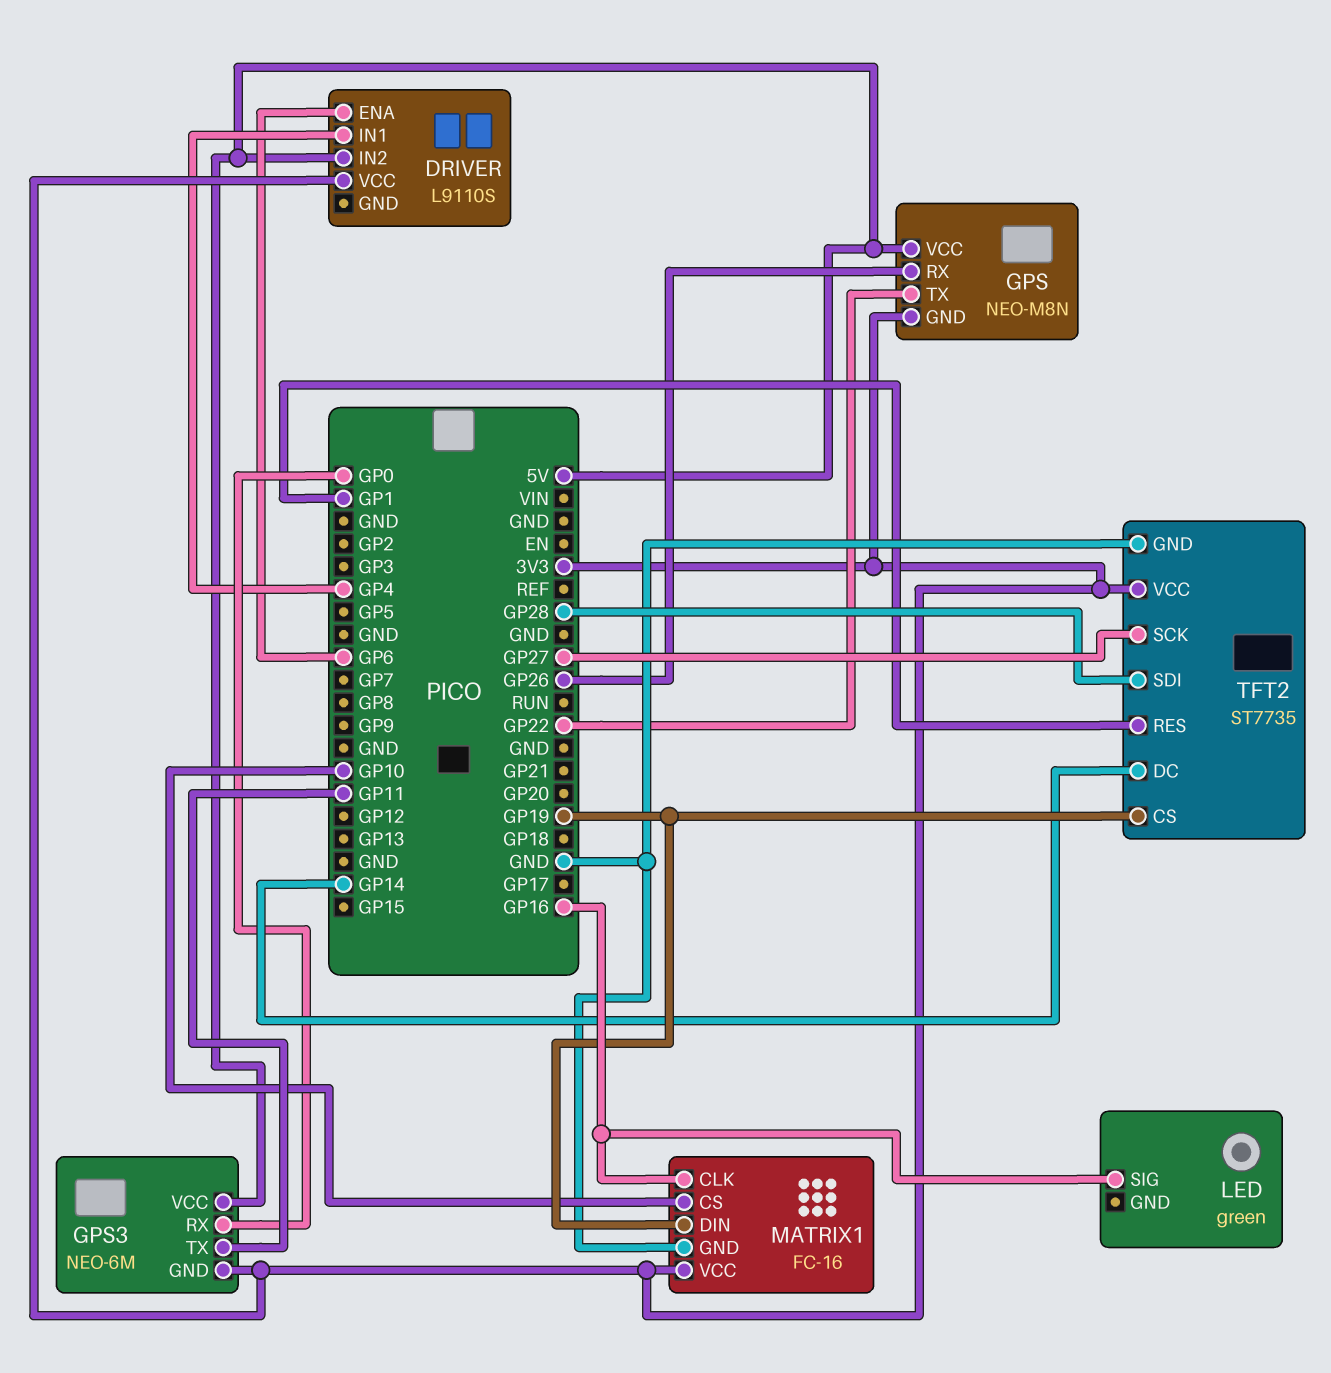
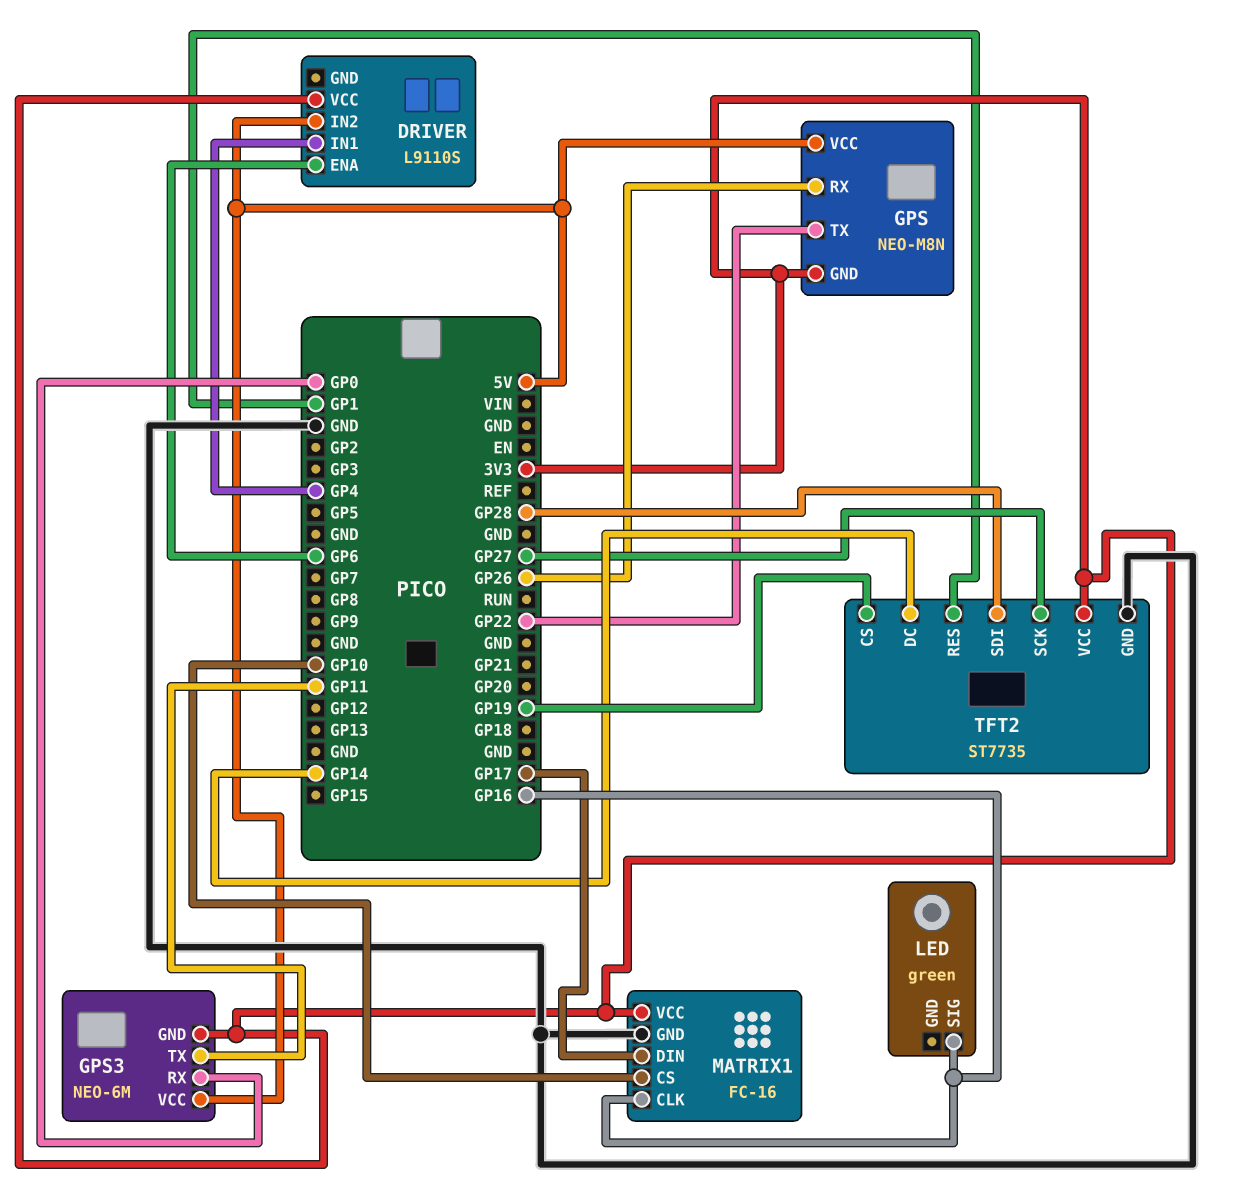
MATRIX1 pin DIN: GP19 -> GP17

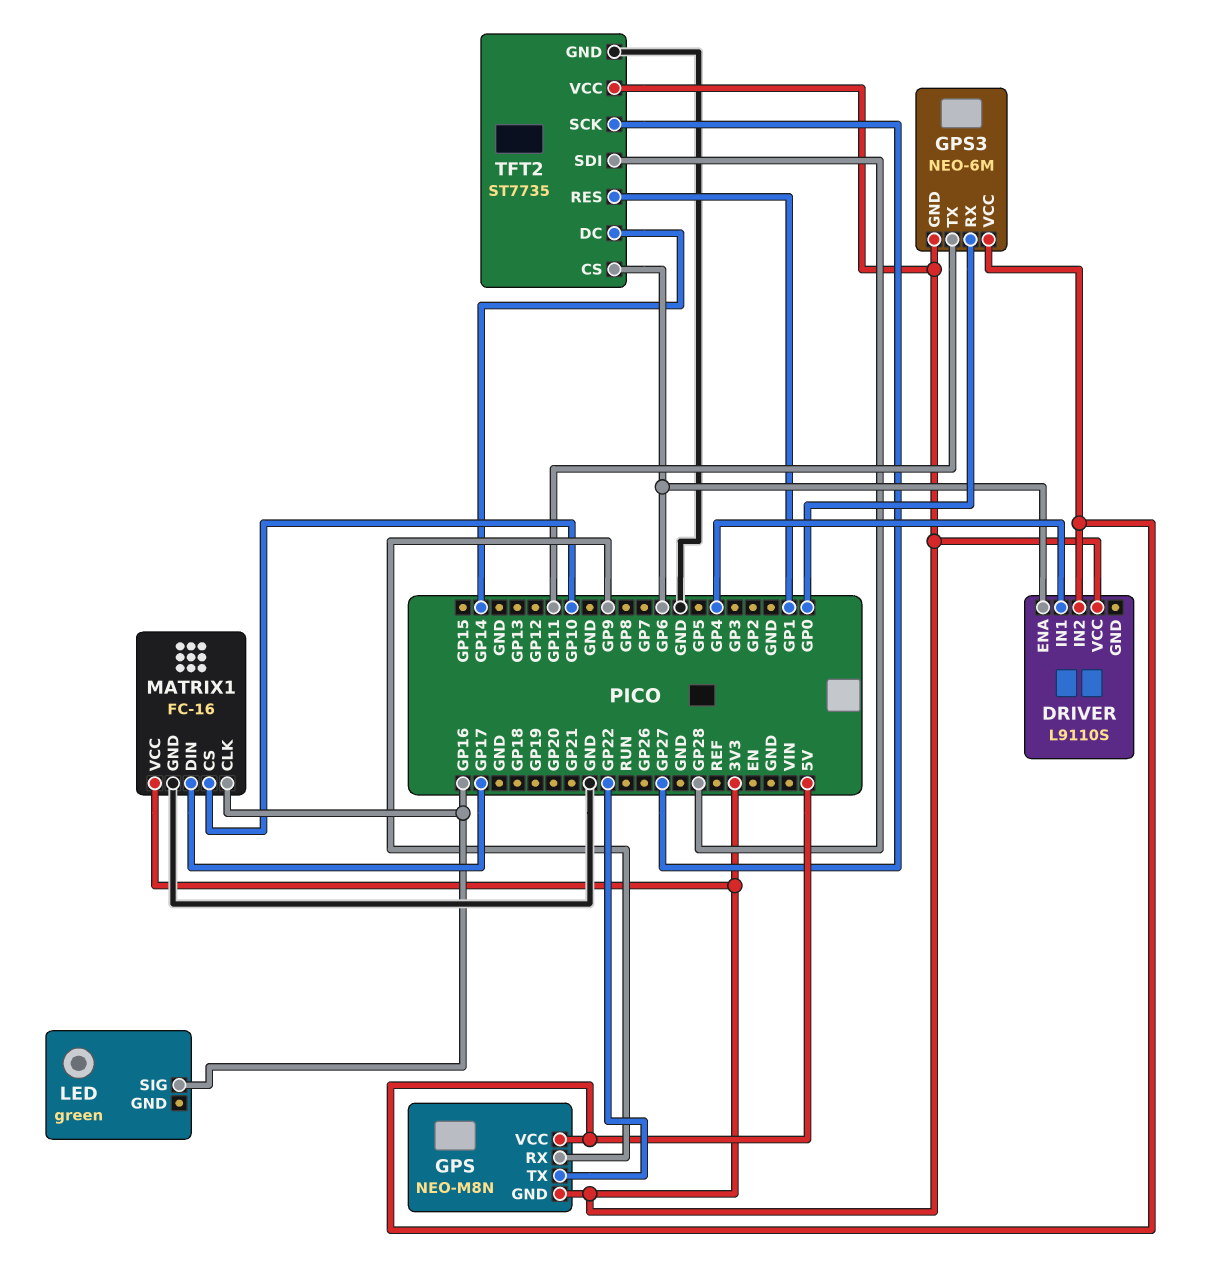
GPS pin RX: GP26 -> GP9
TFT2 pin CS: GP19 -> GP6

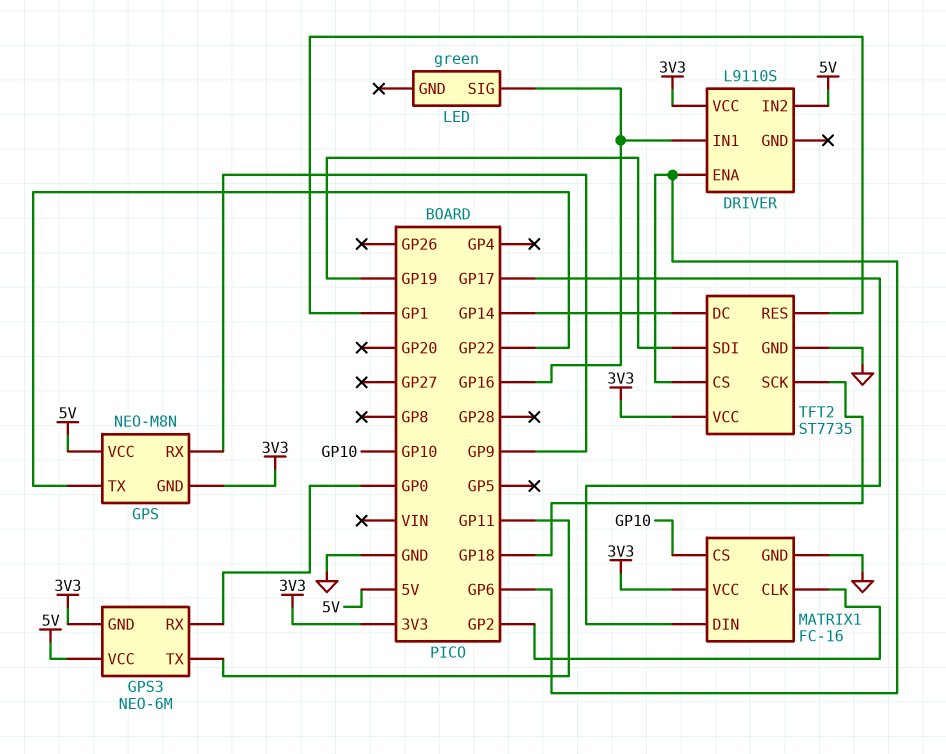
DRIVER pin IN1: GP4 -> GP16
MATRIX1 pin CLK: GP16 -> GP2
TFT2 pin SCK: GP27 -> GP18
TFT2 pin SDI: GP28 -> GP19

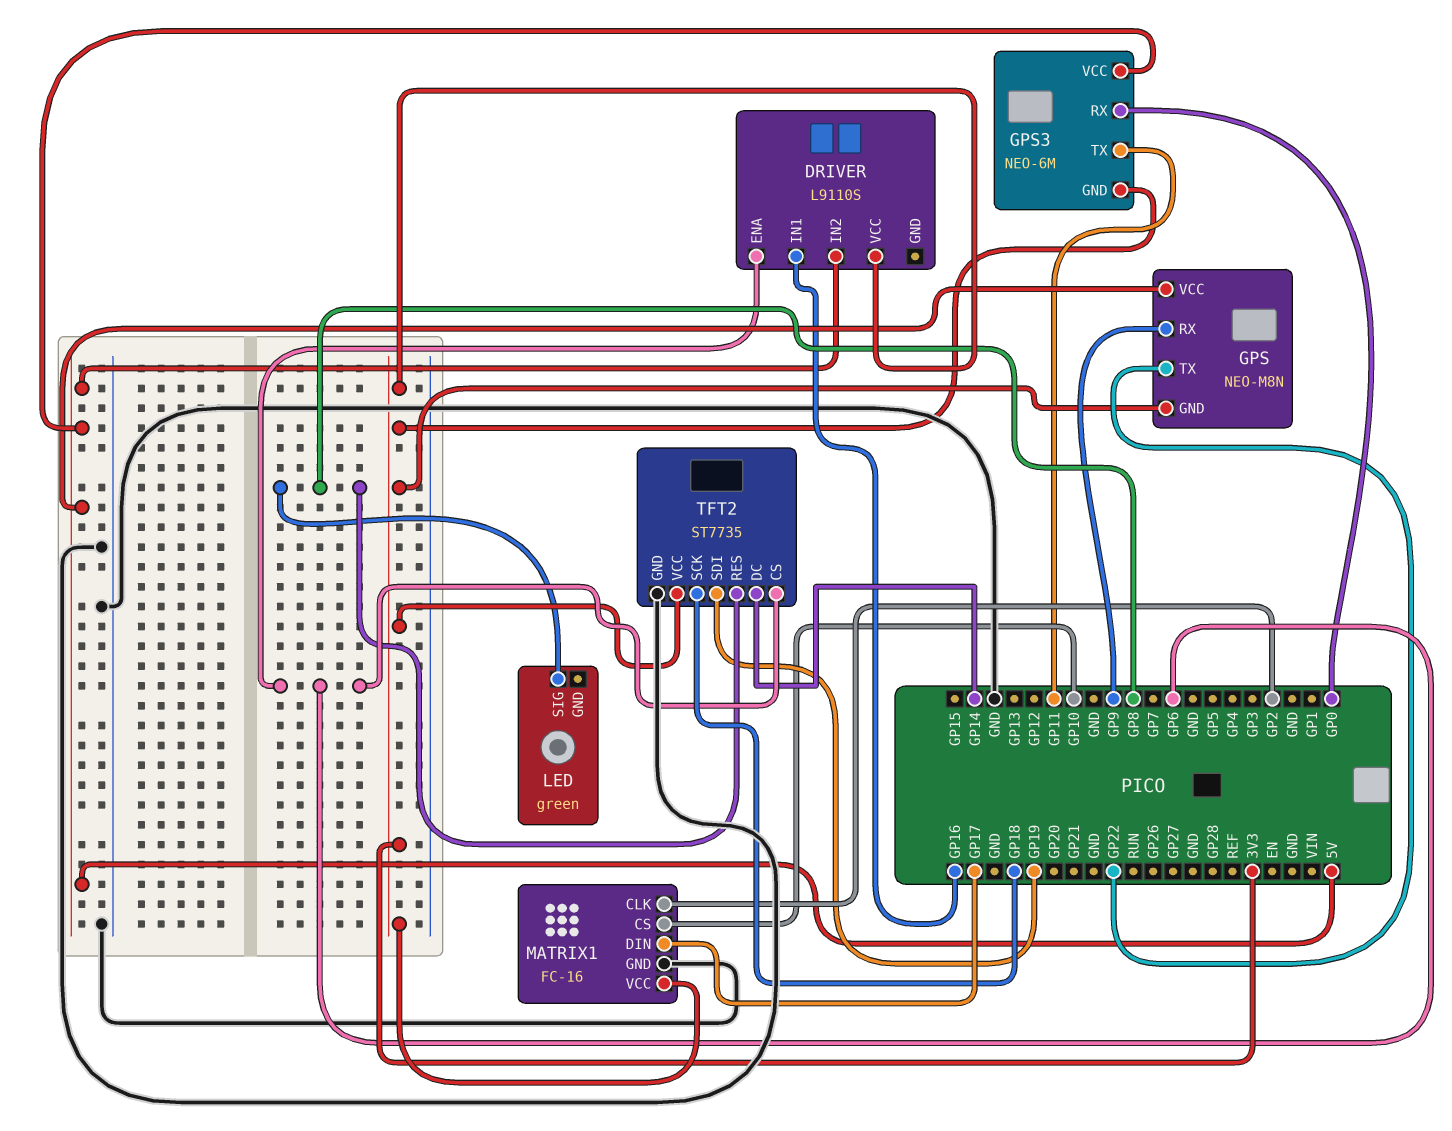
LED pin SIG: GP16 -> GP8
TFT2 pin RES: GP1 -> GP8

